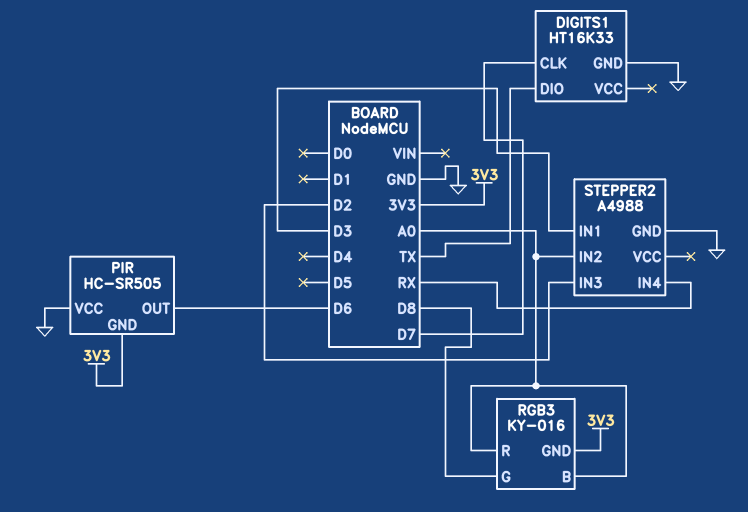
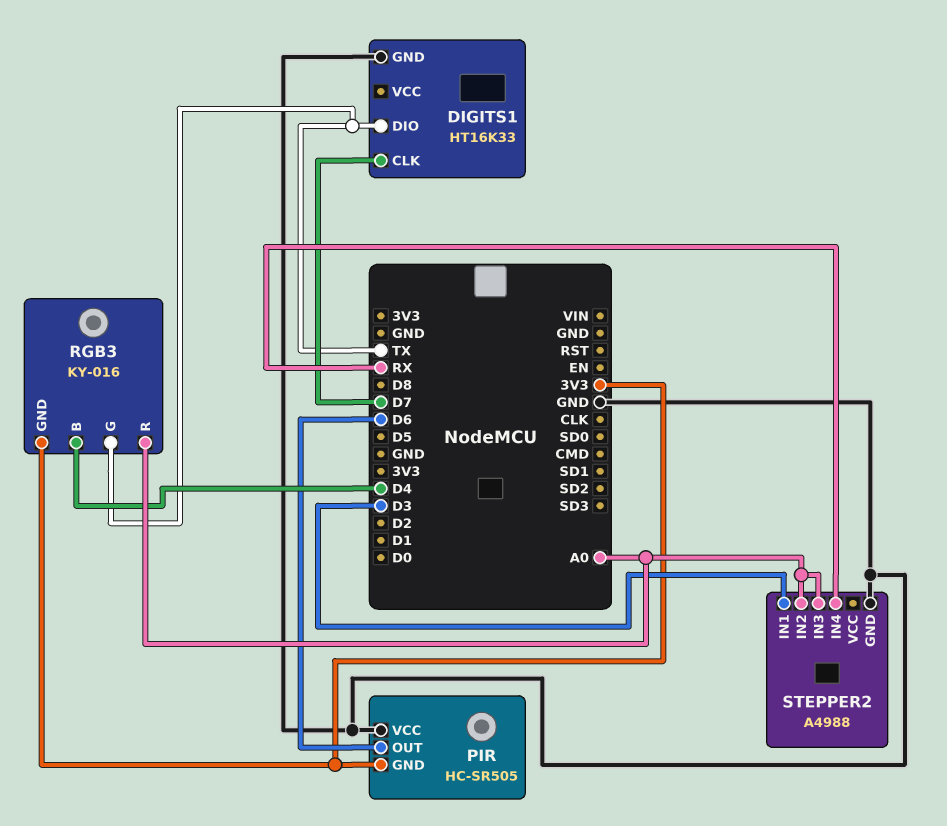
RGB3 pin B: A0 -> D4
RGB3 pin G: D8 -> TX
STEPPER2 pin IN3: D2 -> A0

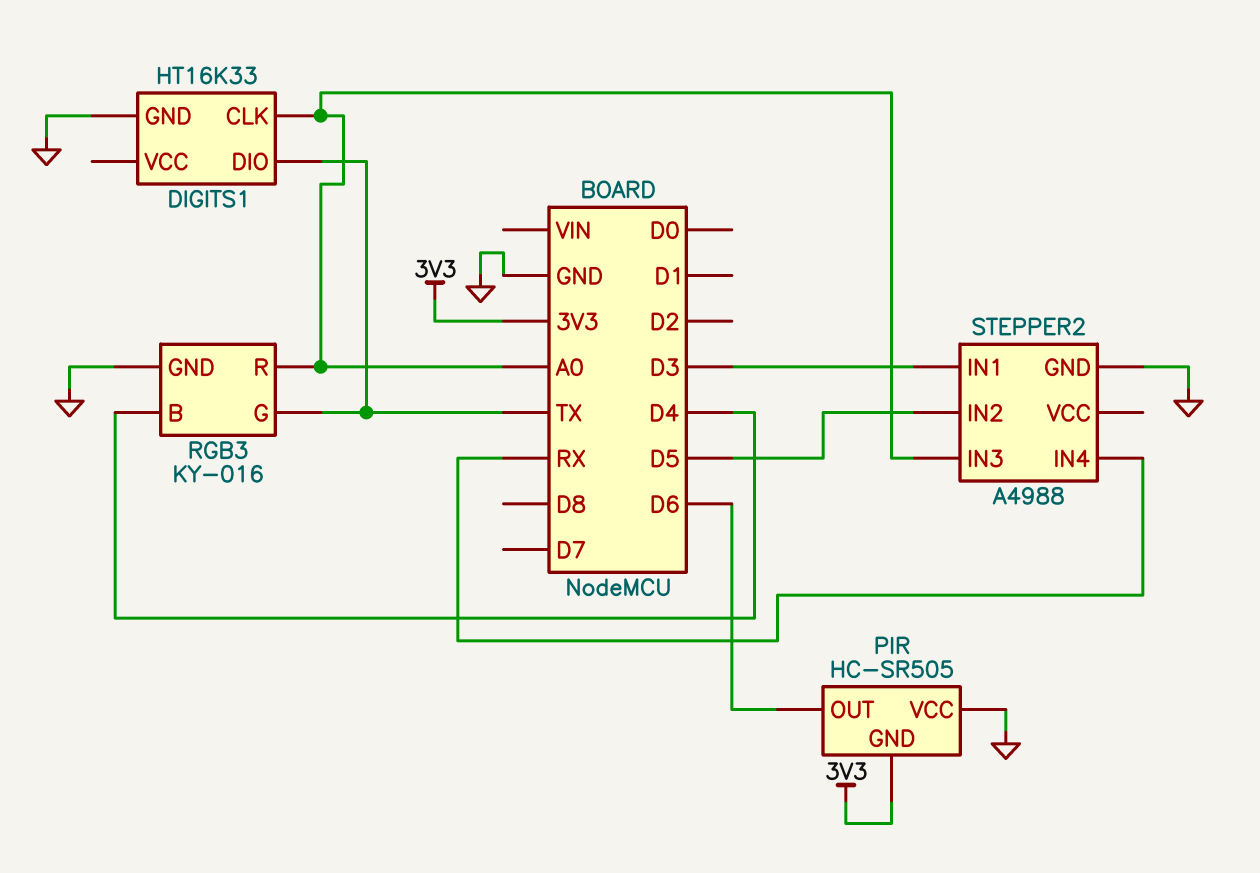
DIGITS1 pin CLK: D7 -> A0
RGB3 pin GND: 3V3 -> GND
STEPPER2 pin IN2: A0 -> D5

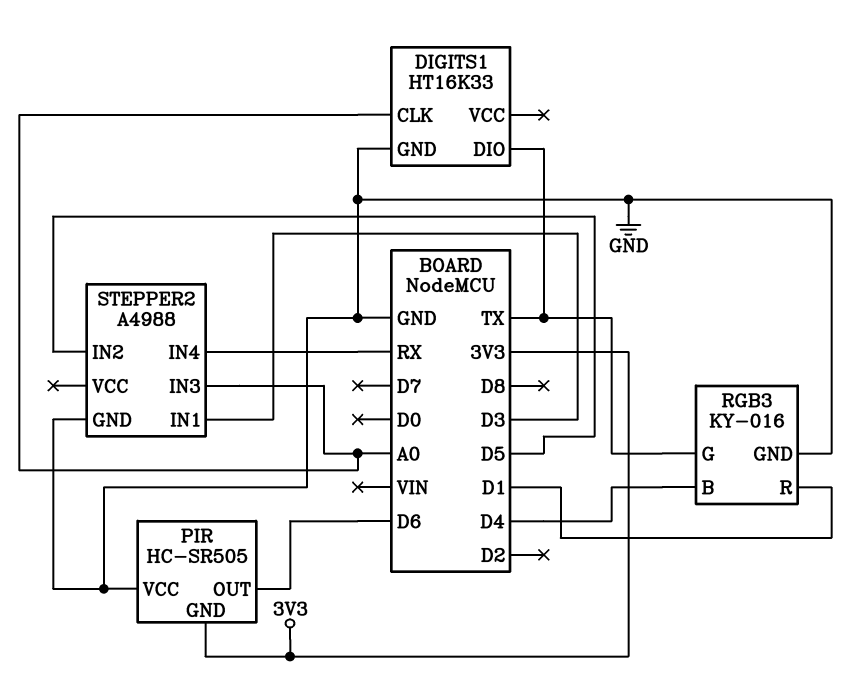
RGB3 pin R: A0 -> D1

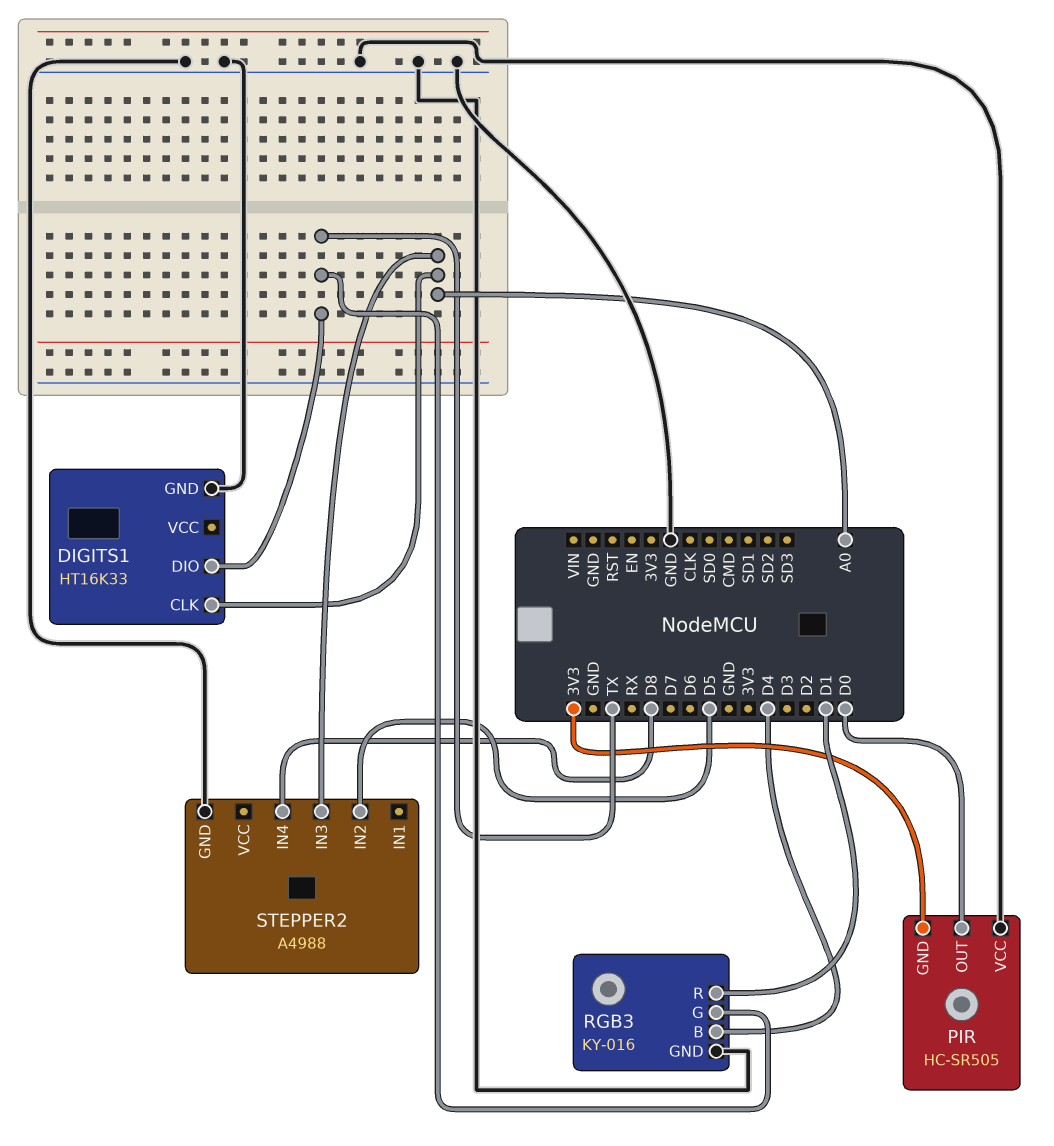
PIR pin OUT: D6 -> D0
STEPPER2 pin IN1: D3 -> none
STEPPER2 pin IN4: RX -> D8

